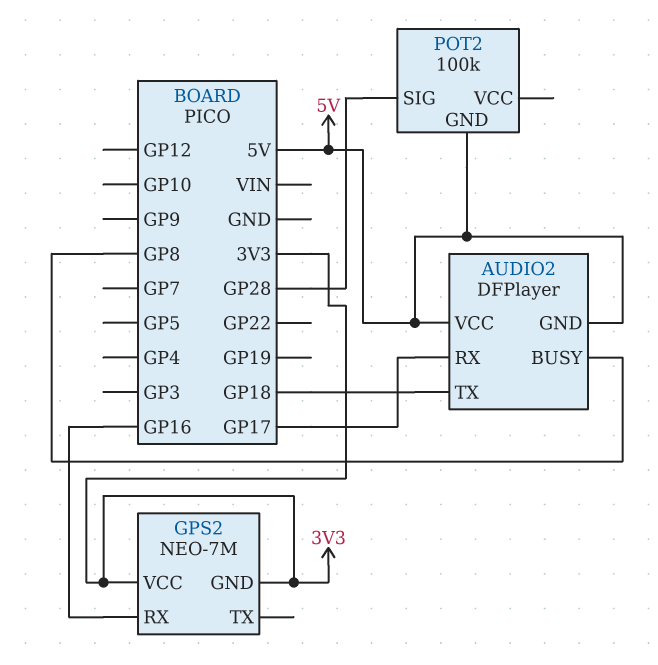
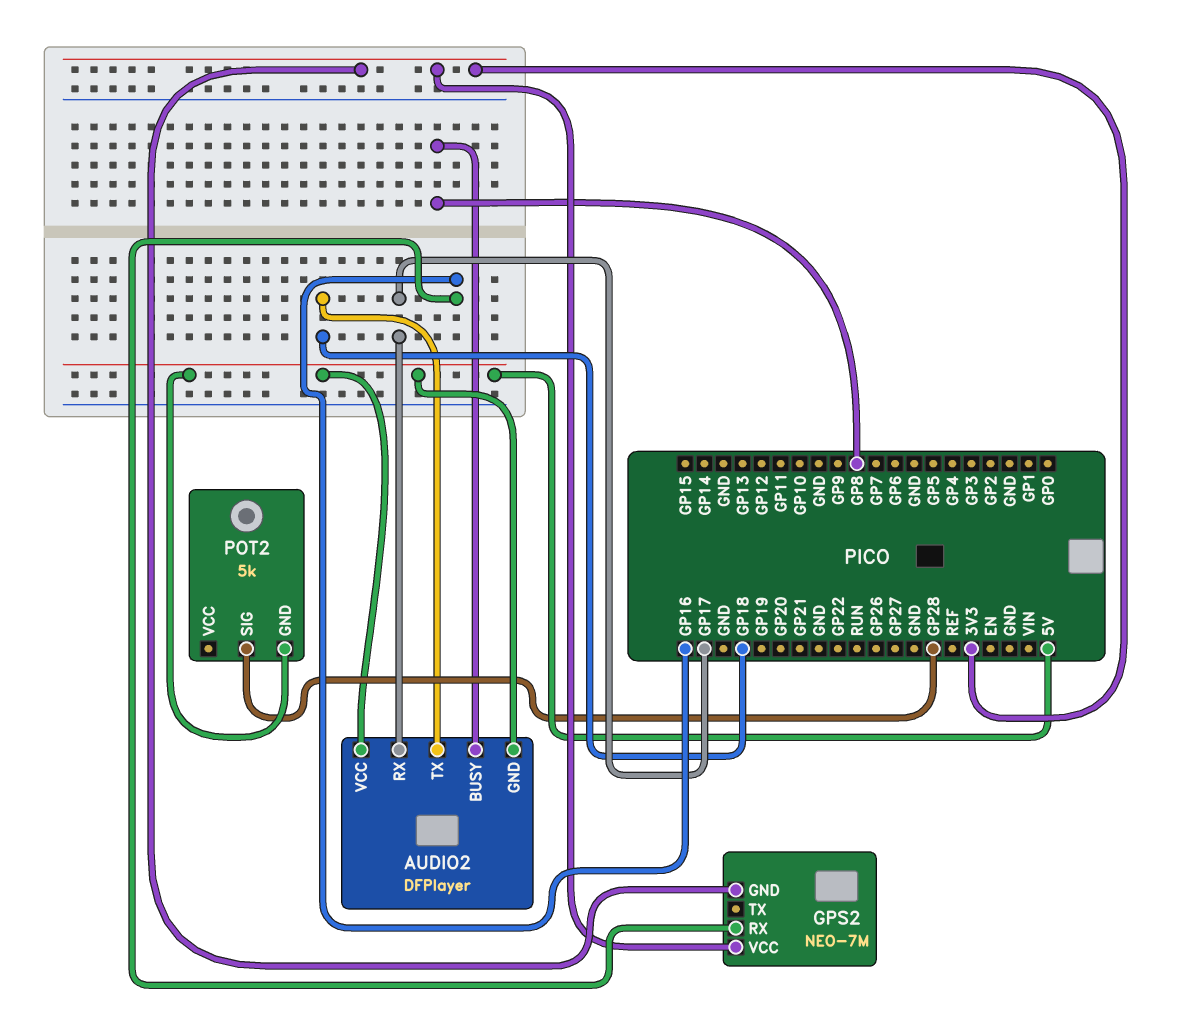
POT2: 100k -> 5k

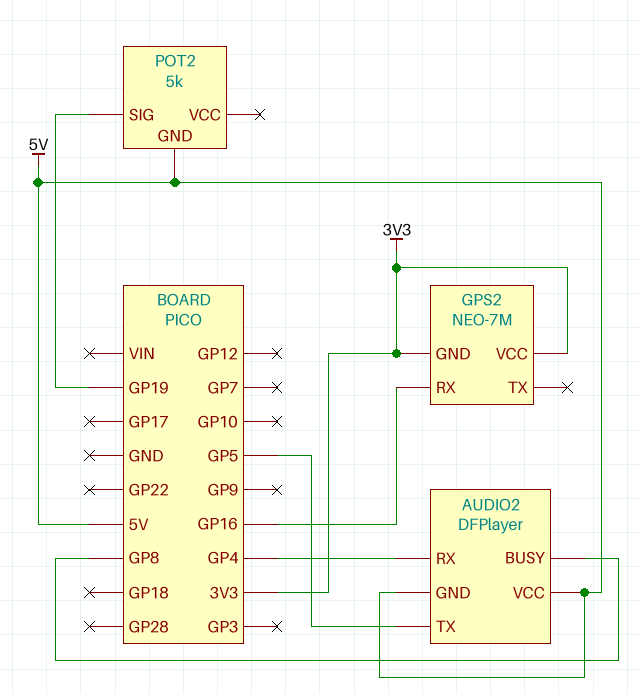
AUDIO2 pin RX: GP17 -> GP4
AUDIO2 pin TX: GP18 -> GP5
POT2 pin SIG: GP28 -> GP19

